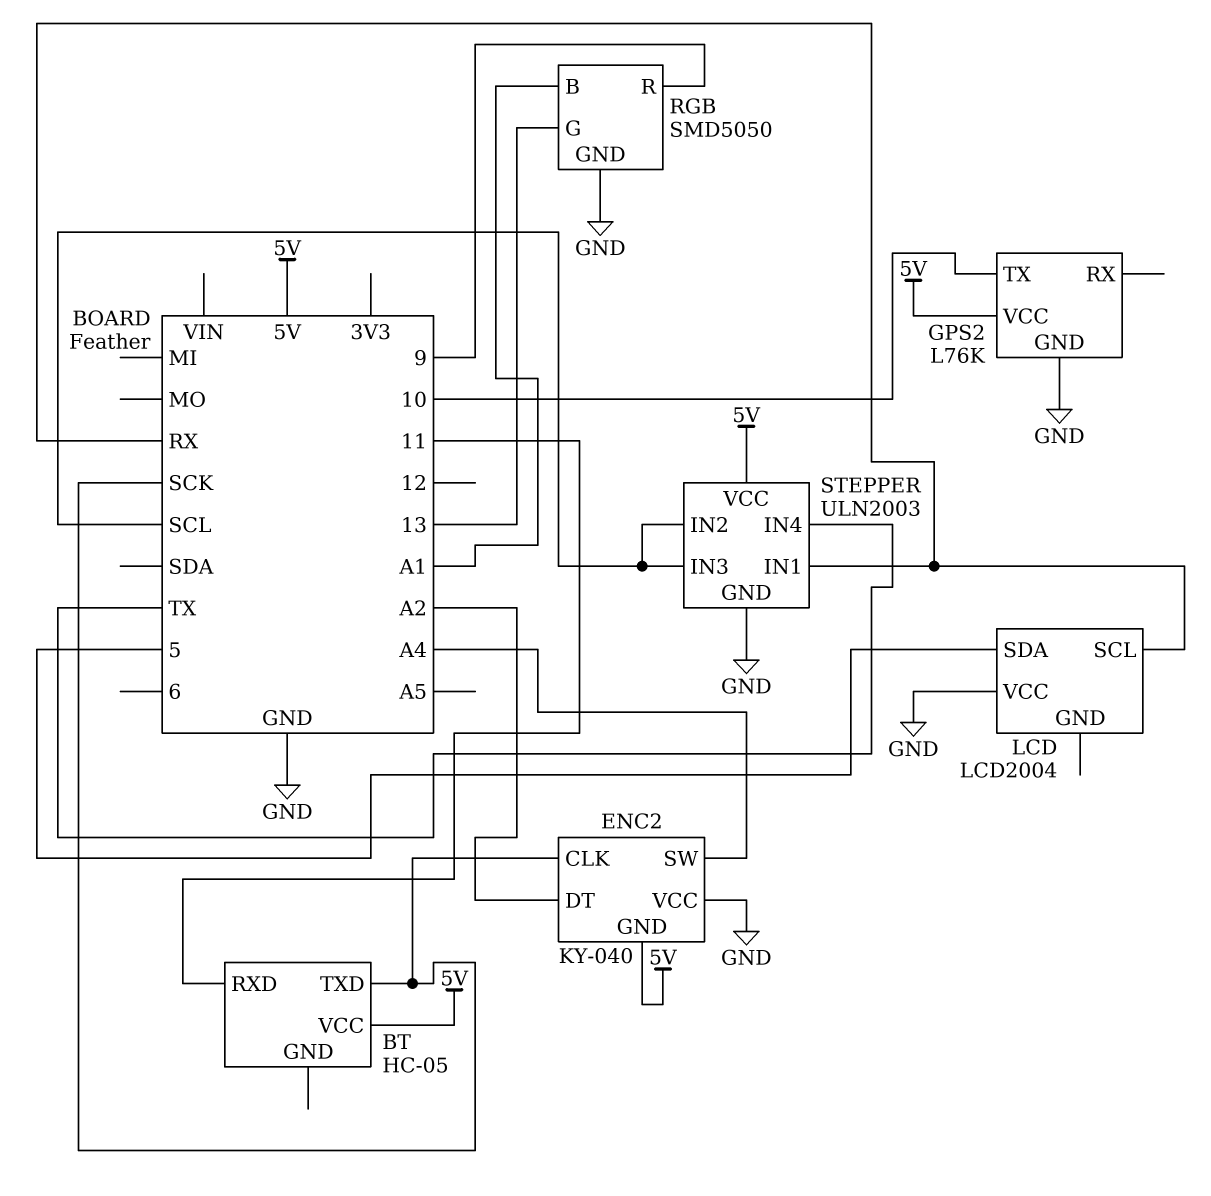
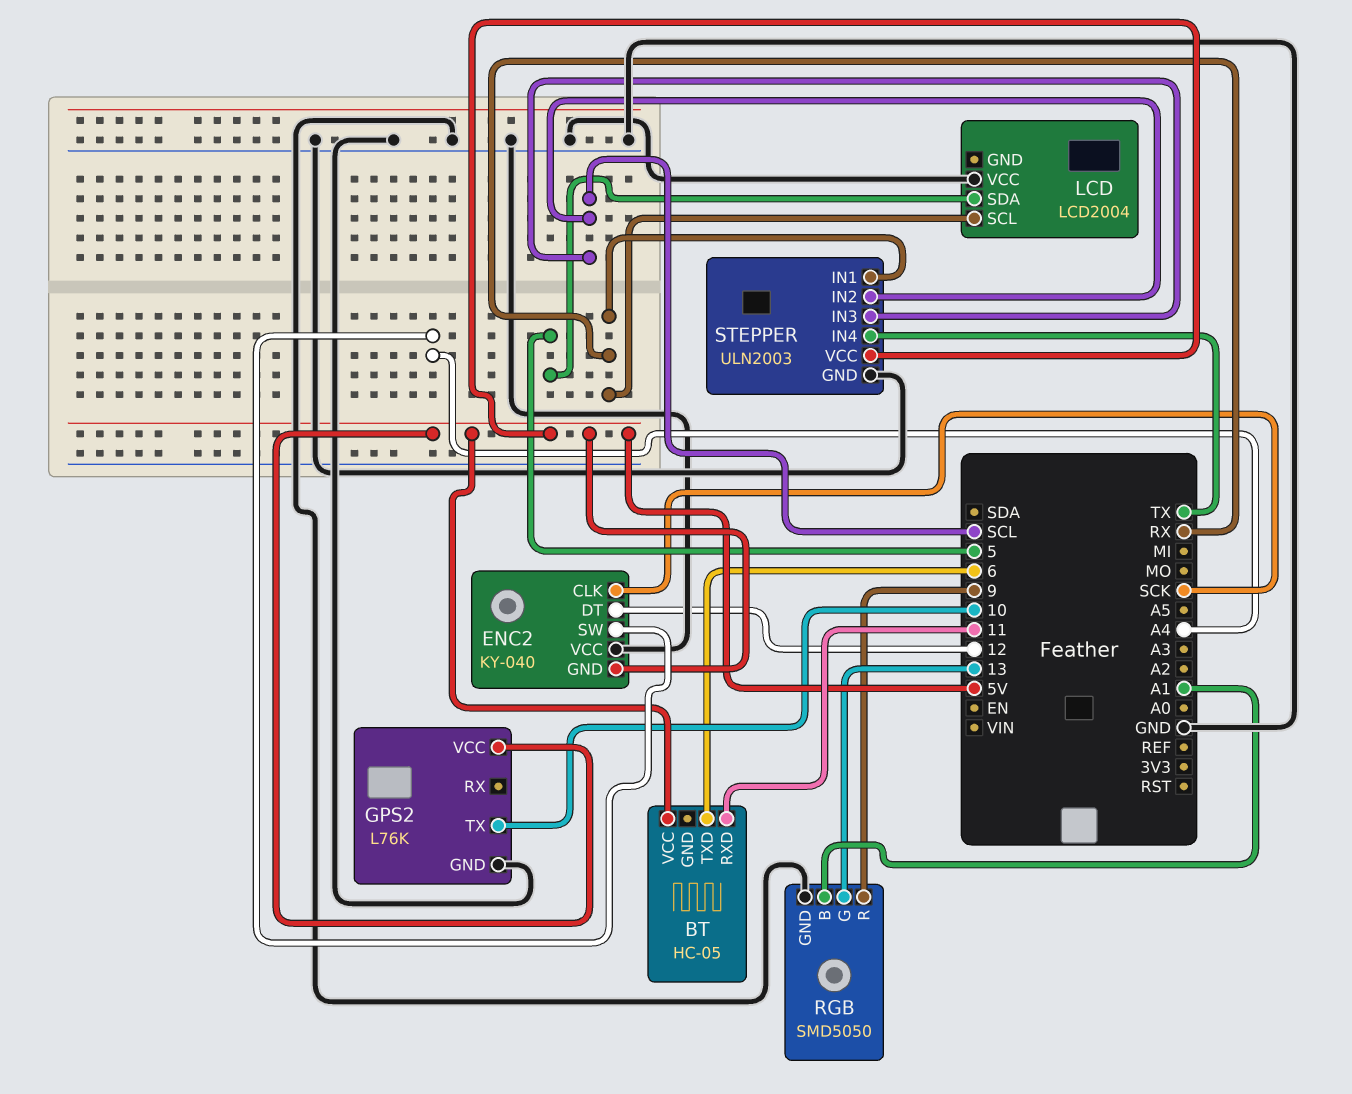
BT pin TXD: SCK -> 6
ENC2 pin DT: A2 -> 12

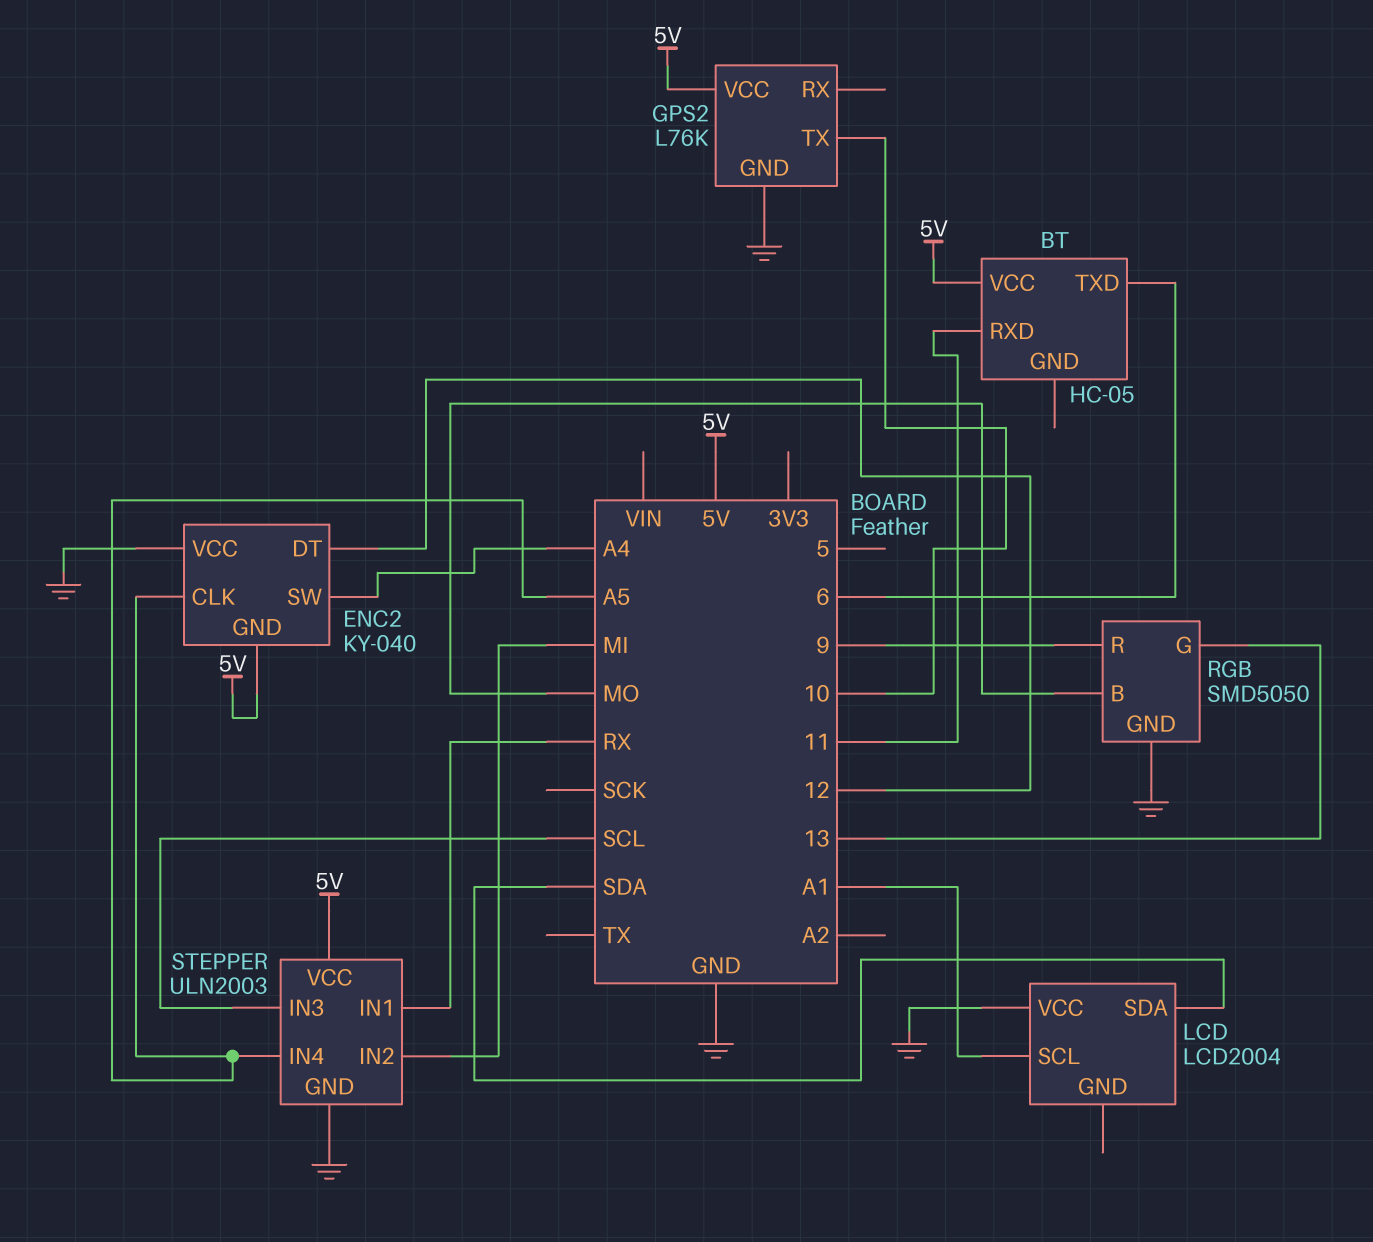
ENC2 pin CLK: SCK -> A5
LCD pin SCL: RX -> A1
LCD pin SDA: 5 -> SDA
RGB pin B: A1 -> MO
STEPPER pin IN2: SCL -> MI
STEPPER pin IN4: TX -> A5

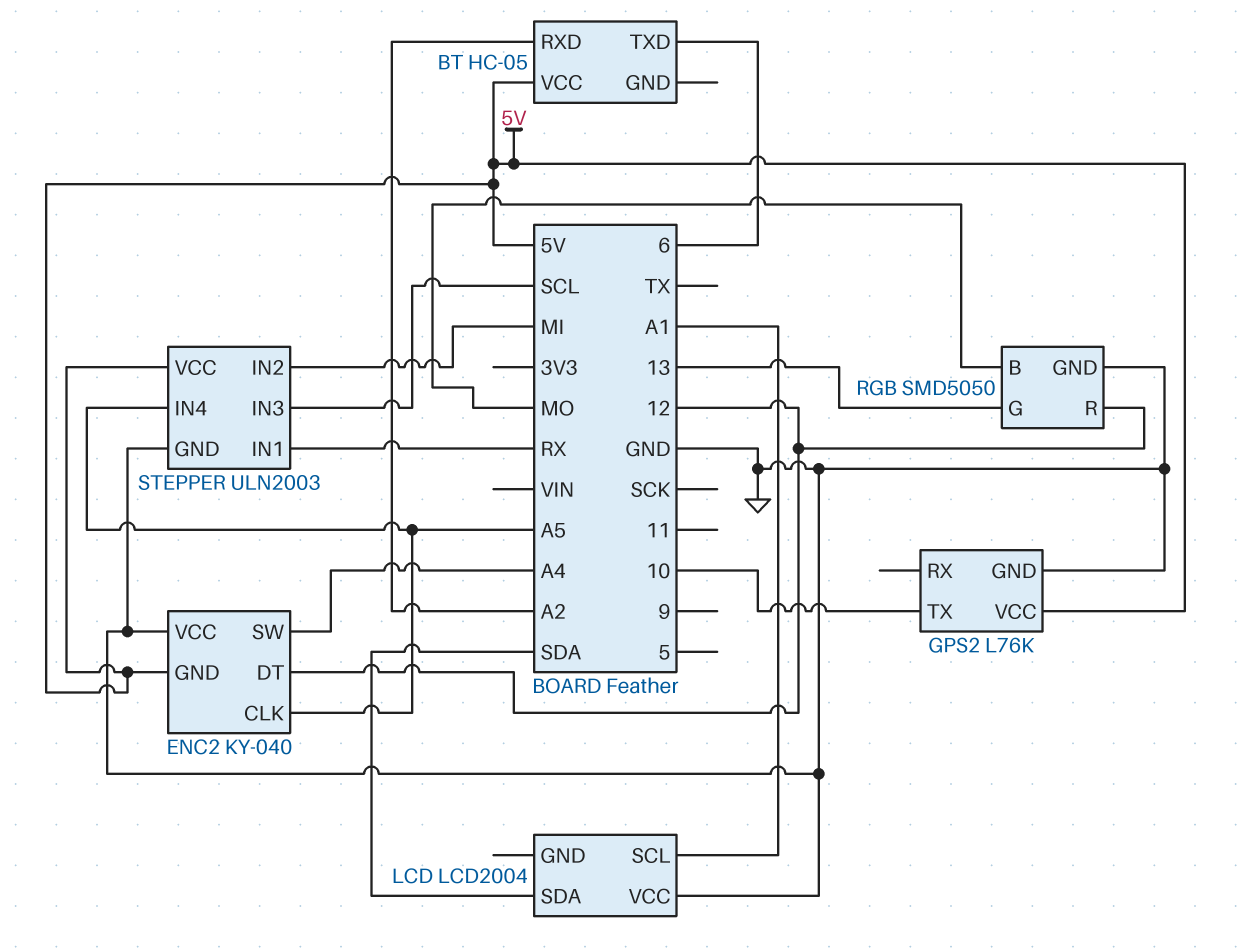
BT pin RXD: 11 -> A2
RGB pin R: 9 -> 12

